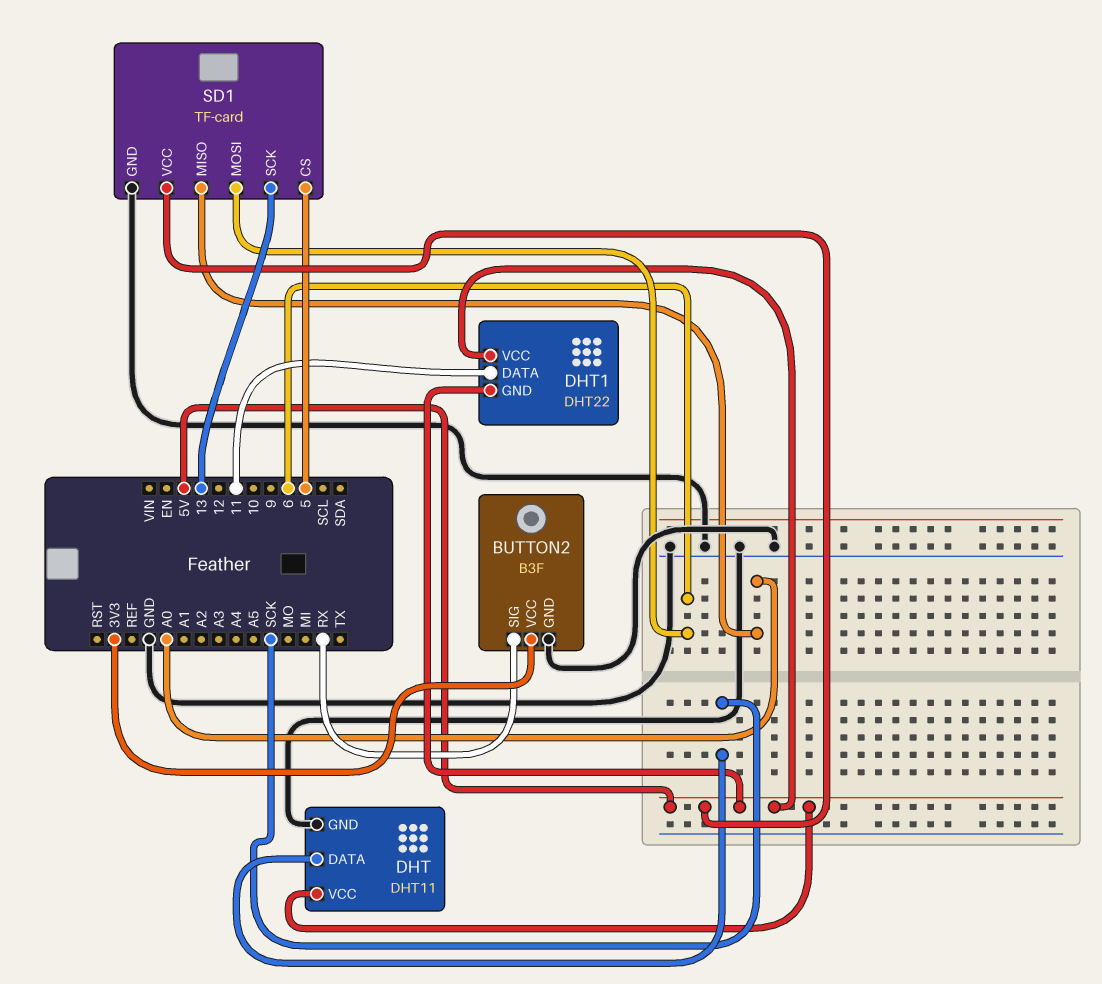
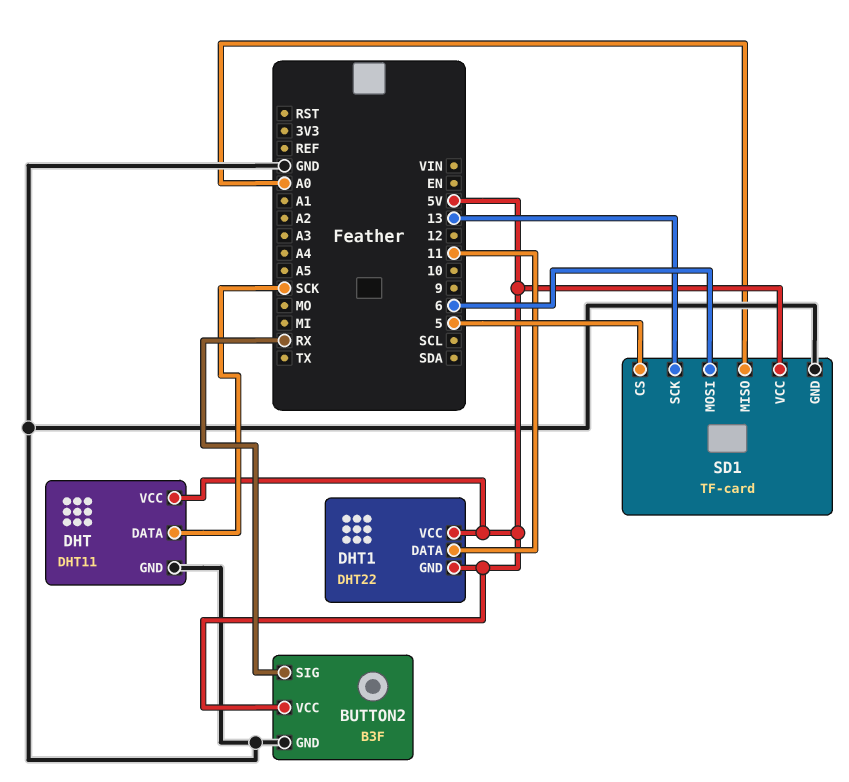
BUTTON2 pin VCC: 3V3 -> 5V

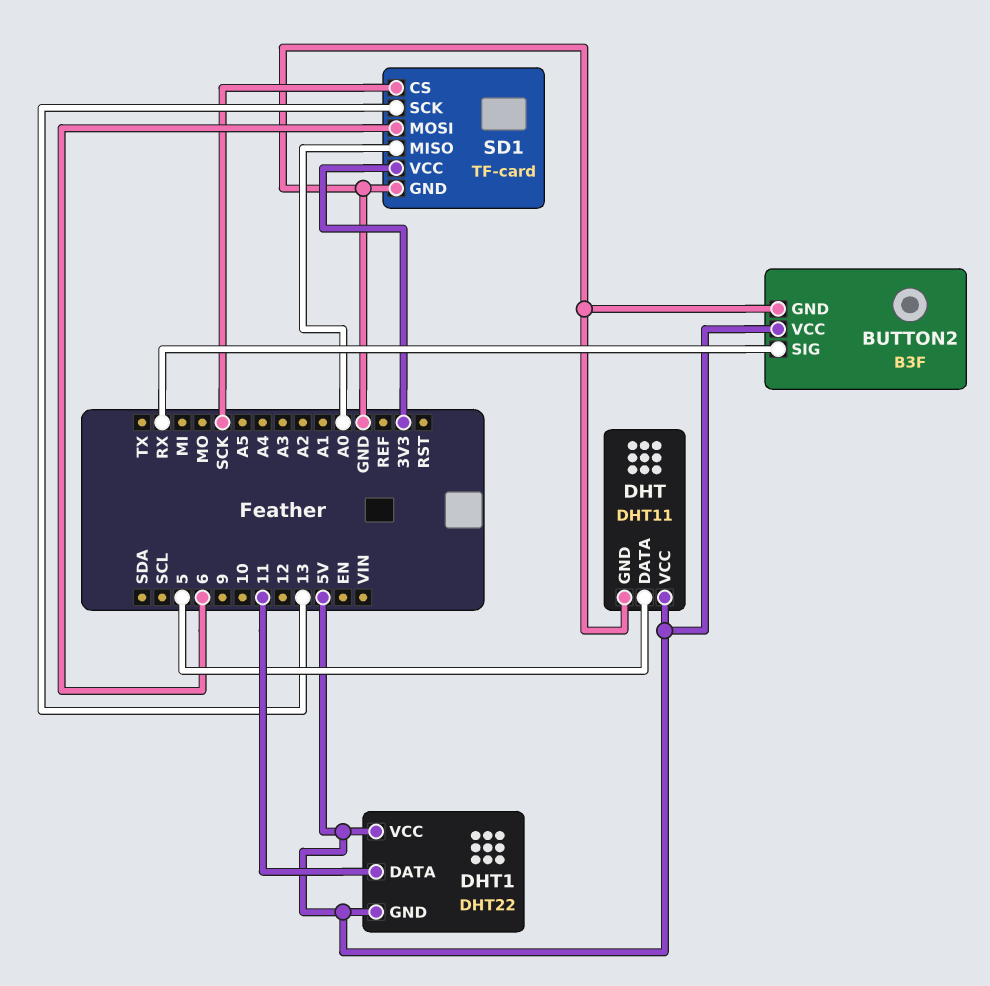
DHT pin DATA: SCK -> 5
SD1 pin CS: 5 -> SCK
SD1 pin VCC: 5V -> 3V3

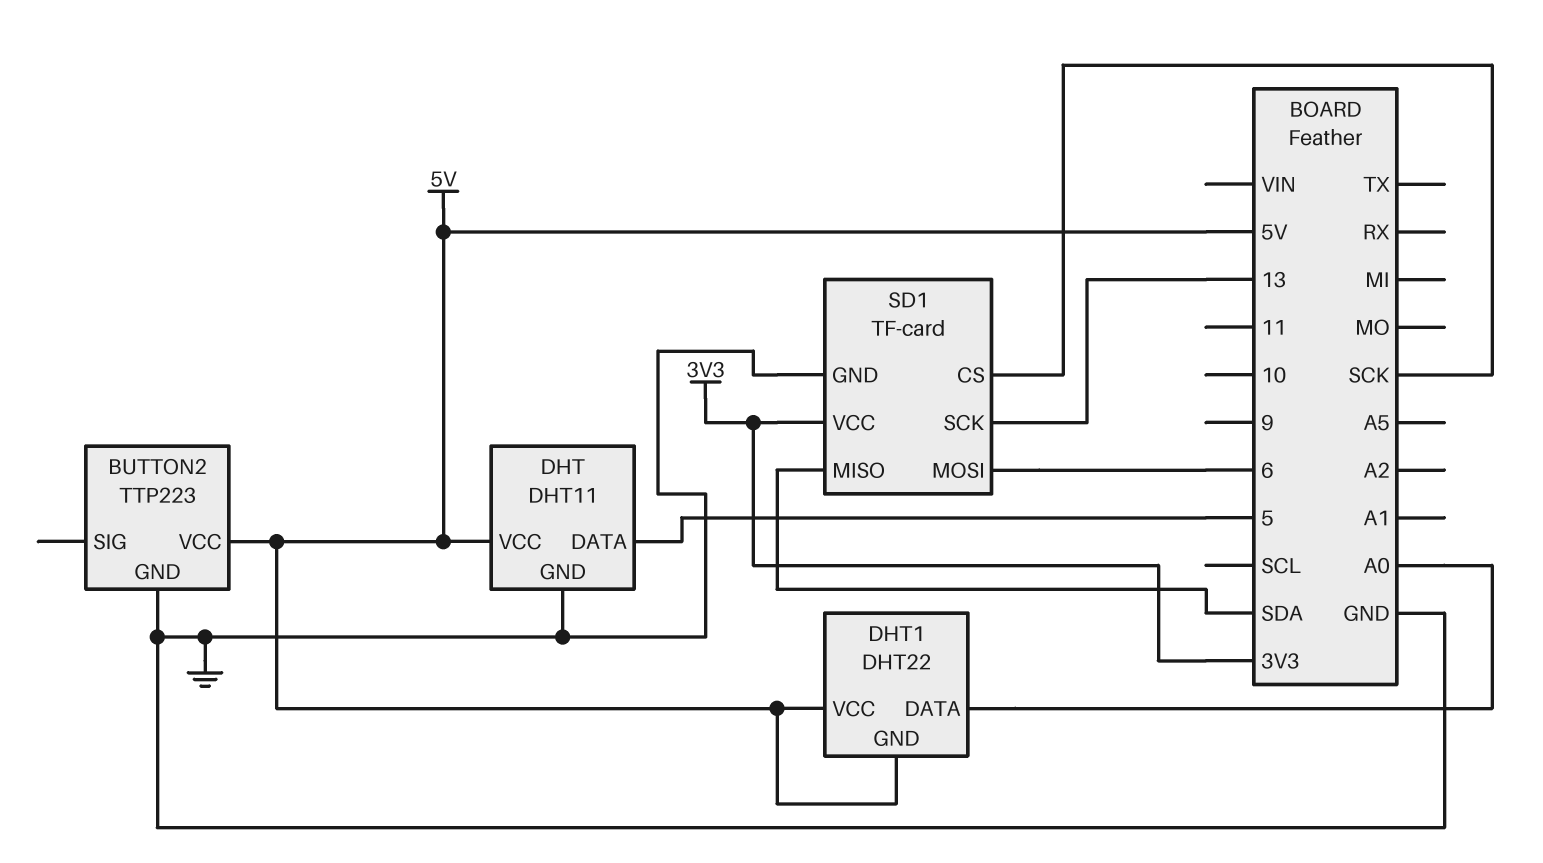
BUTTON2: B3F -> TTP223
BUTTON2 pin SIG: RX -> none
DHT1 pin DATA: 11 -> A0
SD1 pin MISO: A0 -> SDA

